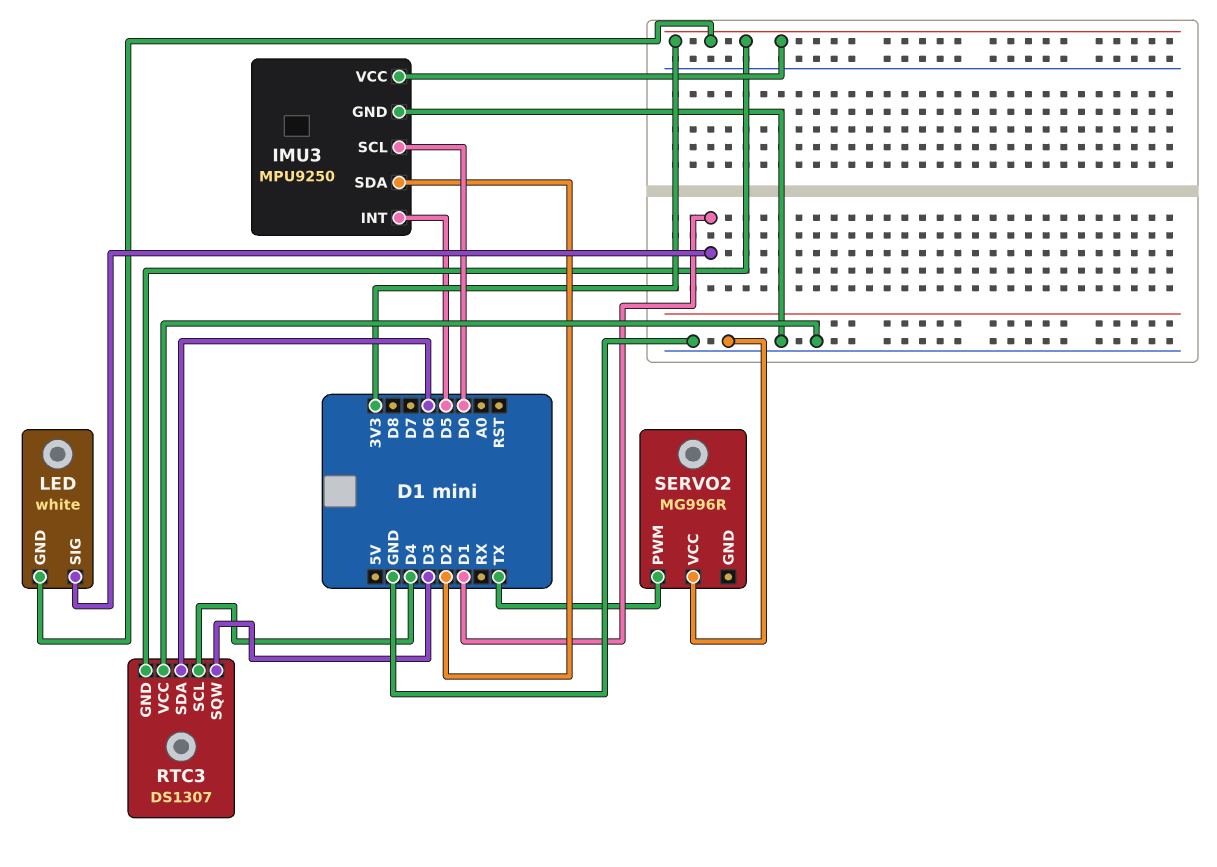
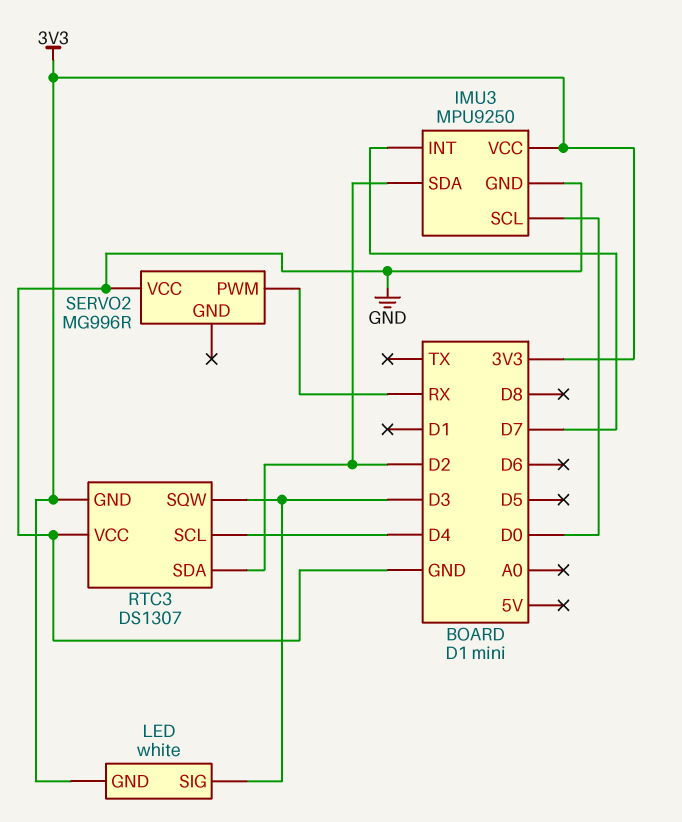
IMU3 pin INT: D5 -> D7
LED pin SIG: D1 -> D3
RTC3 pin SDA: D6 -> D2
SERVO2 pin PWM: TX -> RX

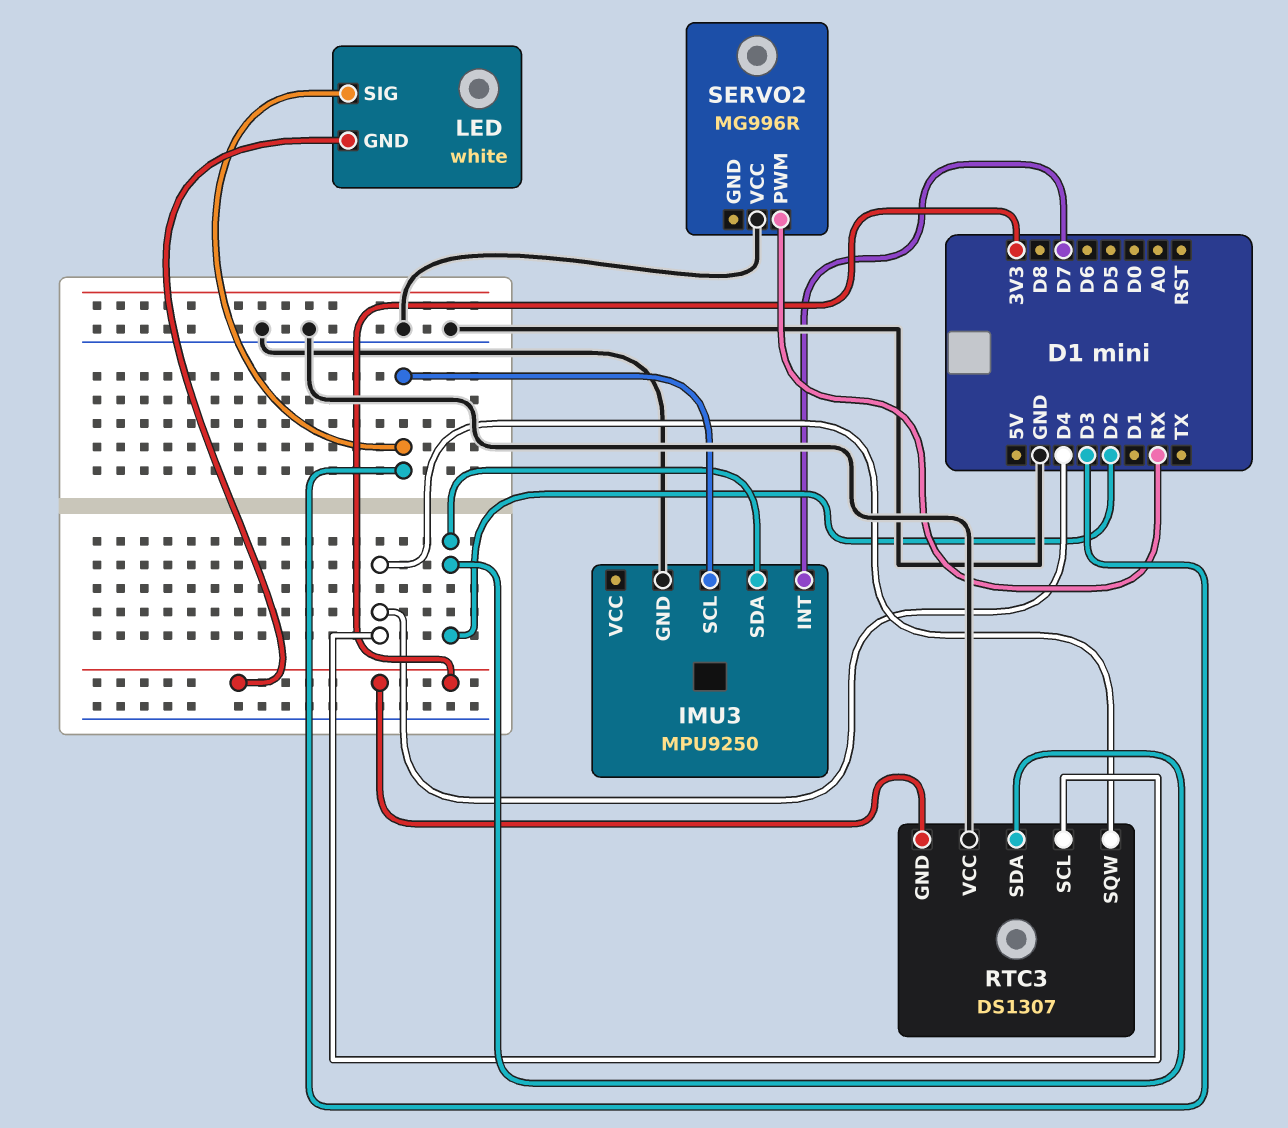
IMU3 pin SCL: D0 -> D3
IMU3 pin VCC: 3V3 -> none
RTC3 pin SQW: D3 -> D4

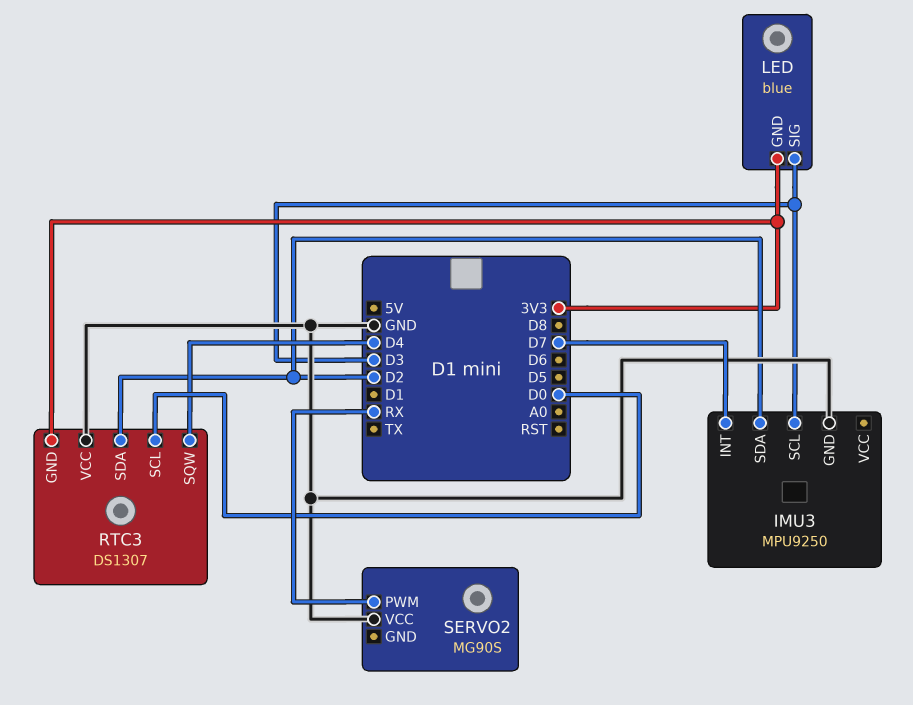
LED: white -> blue
RTC3 pin SCL: D4 -> D0
SERVO2: MG996R -> MG90S

